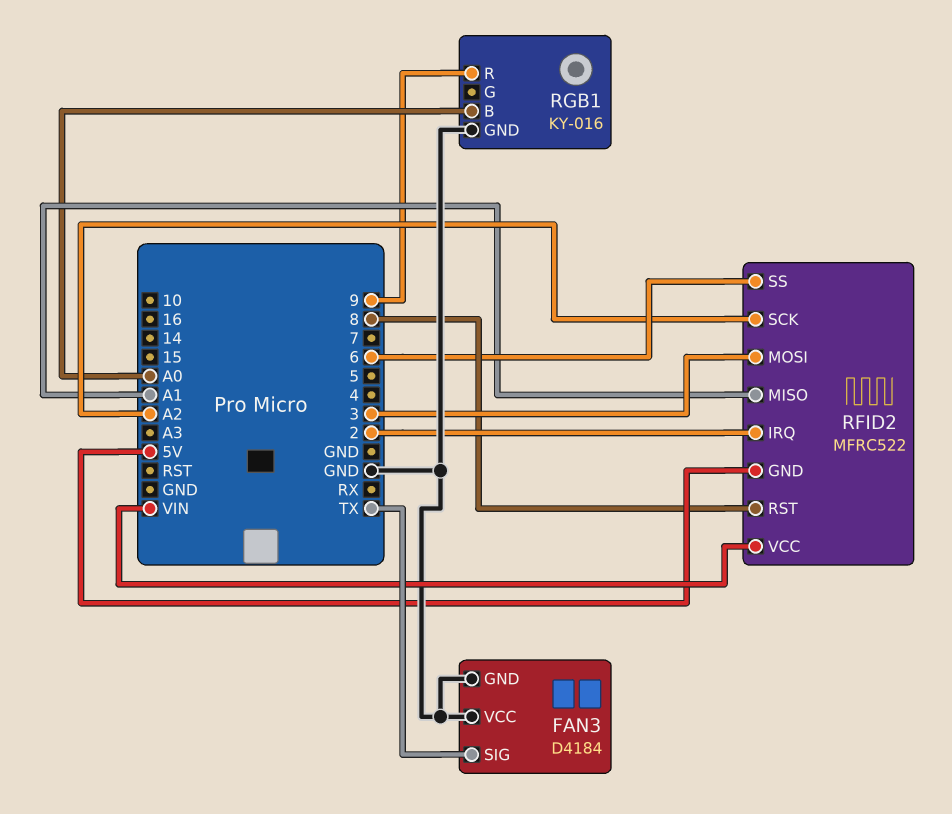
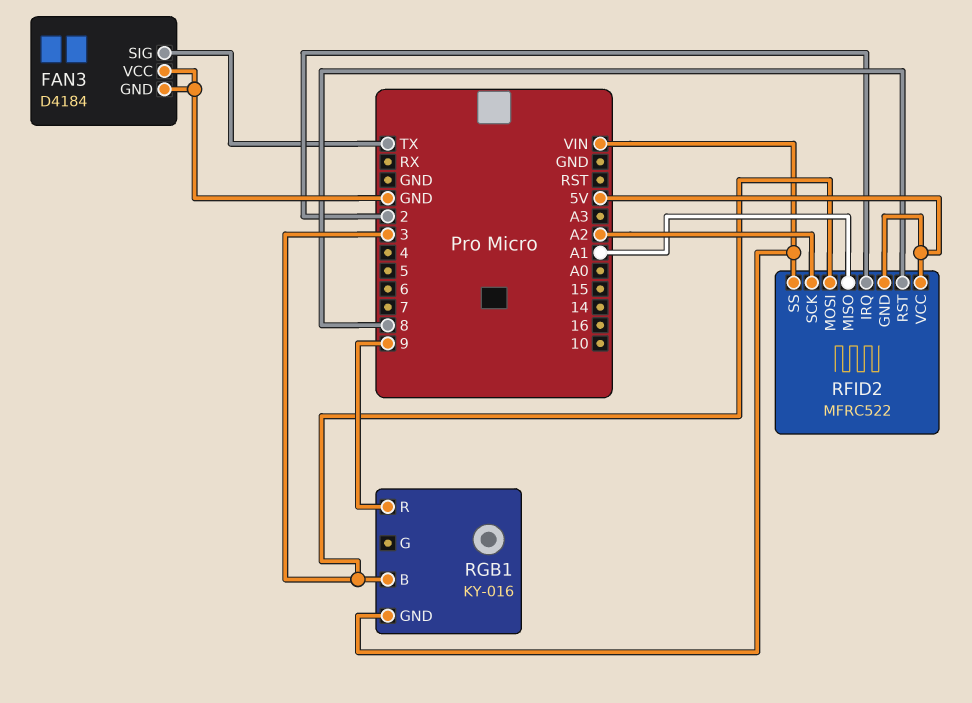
RFID2 pin SS: 6 -> VIN
RFID2 pin VCC: VIN -> 5V
RGB1 pin B: A0 -> 3
RGB1 pin GND: GND -> VIN

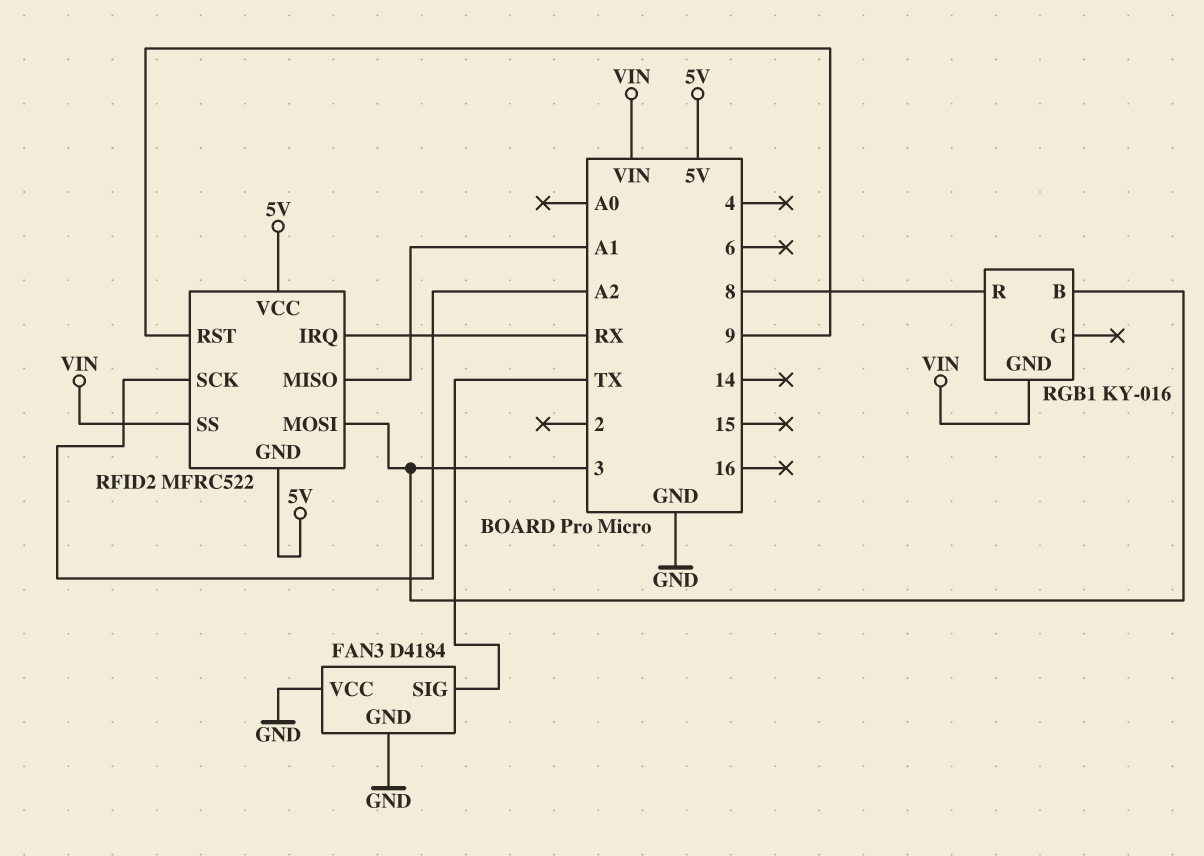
RFID2 pin IRQ: 2 -> RX
RFID2 pin RST: 8 -> 9
RGB1 pin R: 9 -> 8

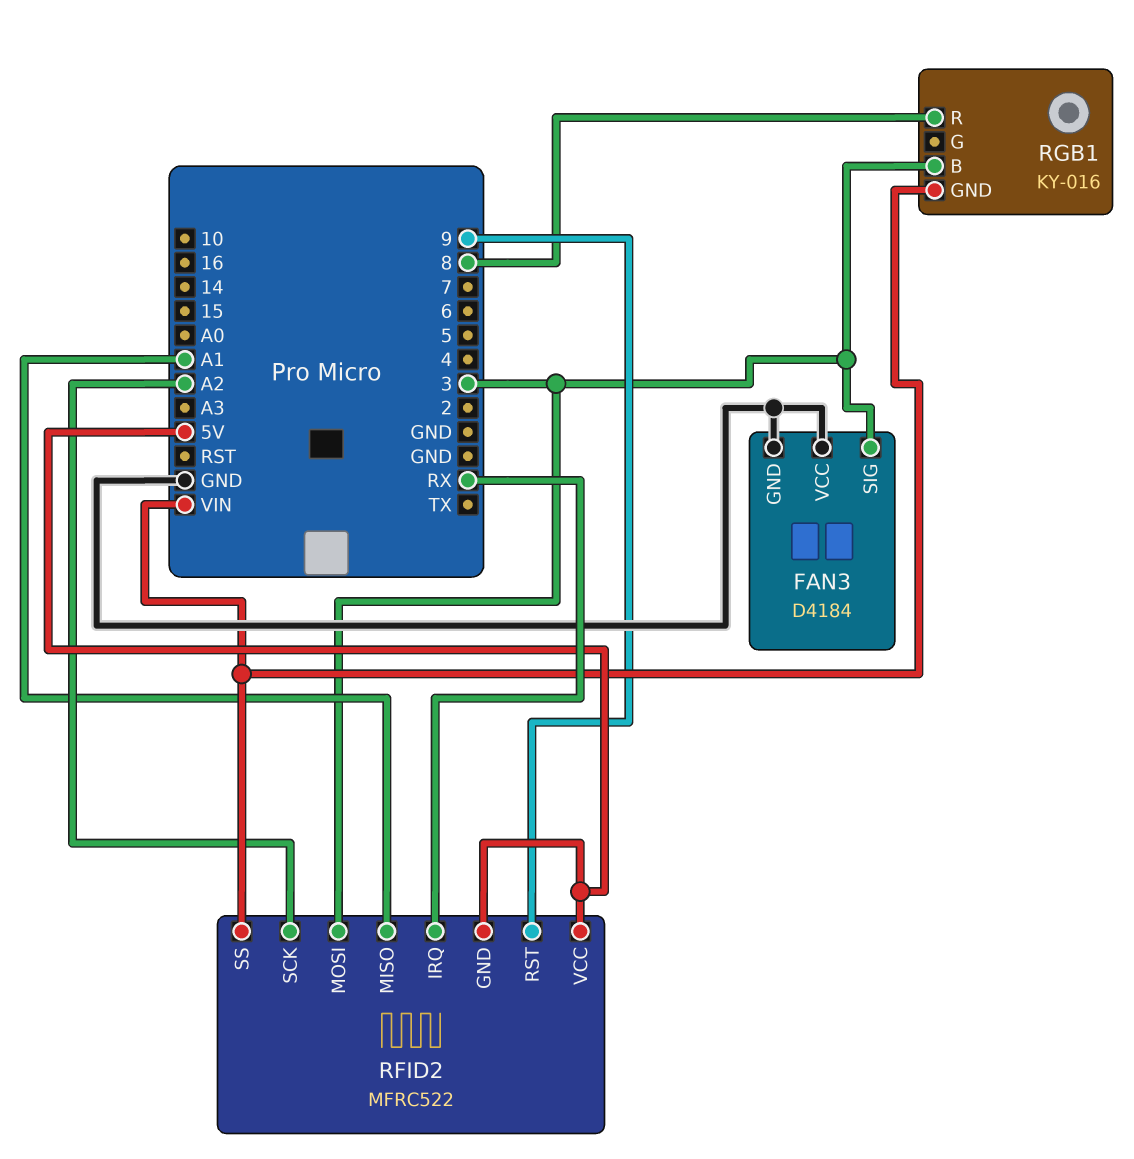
FAN3 pin SIG: TX -> 3

